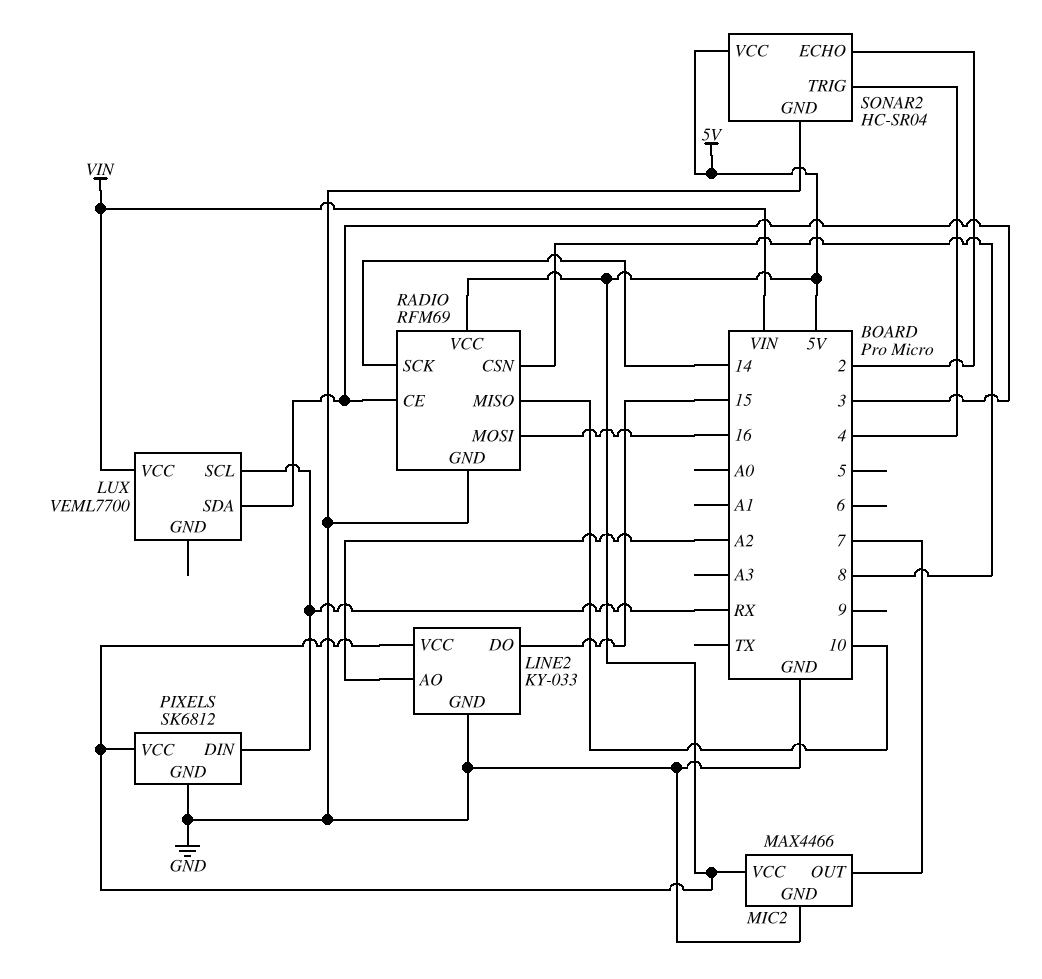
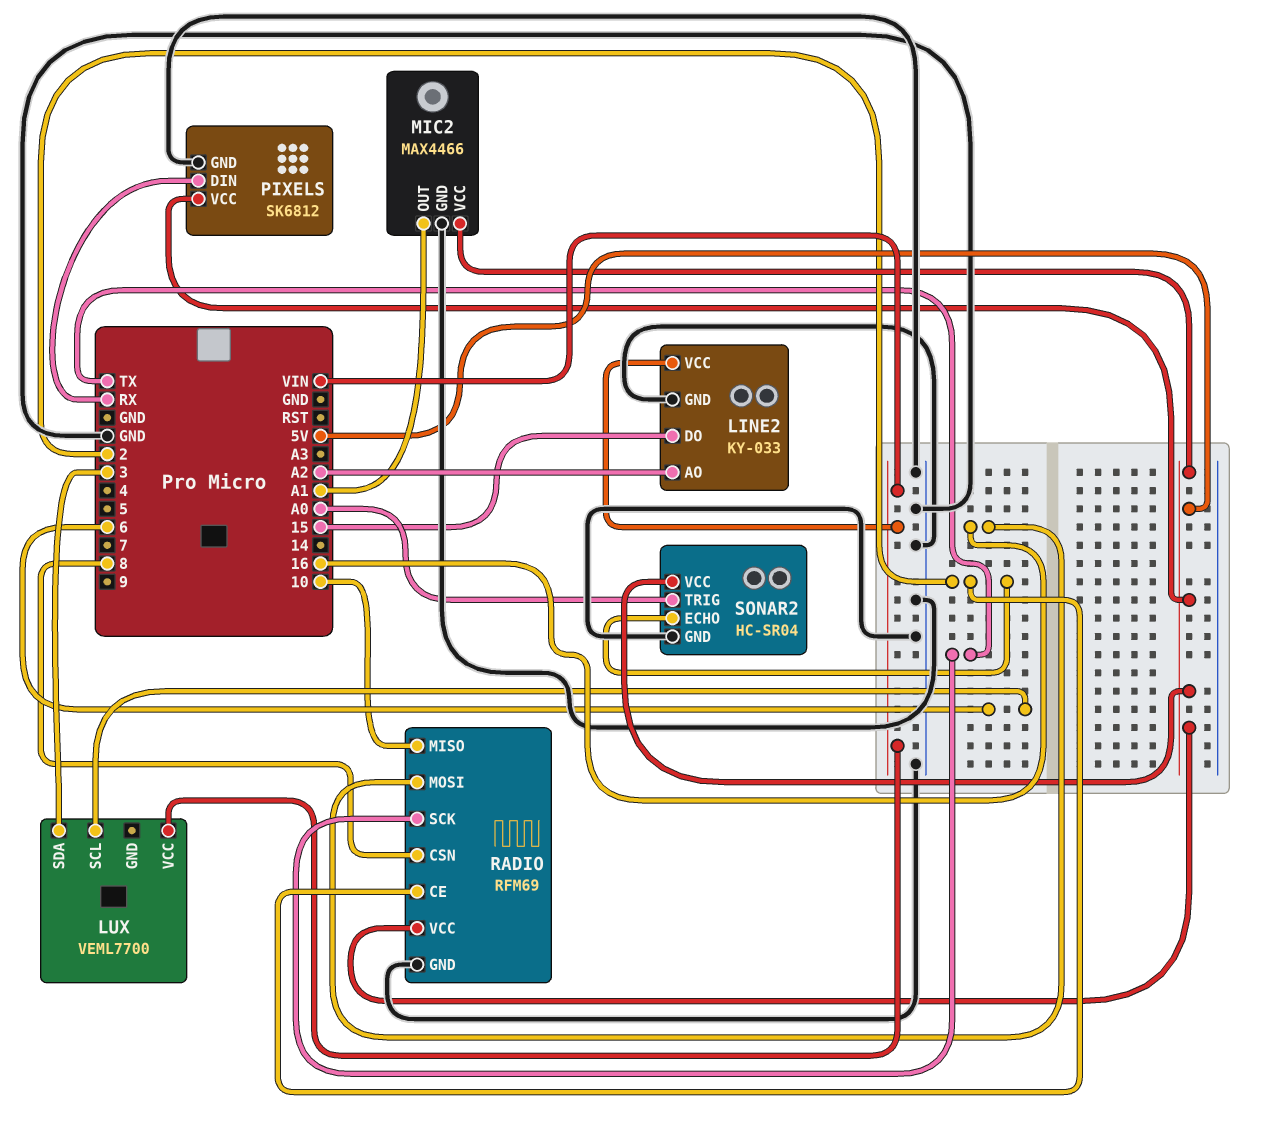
LINE2 pin VCC: 5V -> VIN
LUX pin SCL: RX -> 6
MIC2 pin OUT: 7 -> A1
RADIO pin CE: 3 -> 2
RADIO pin SCK: 14 -> TX
SONAR2 pin TRIG: 4 -> A0

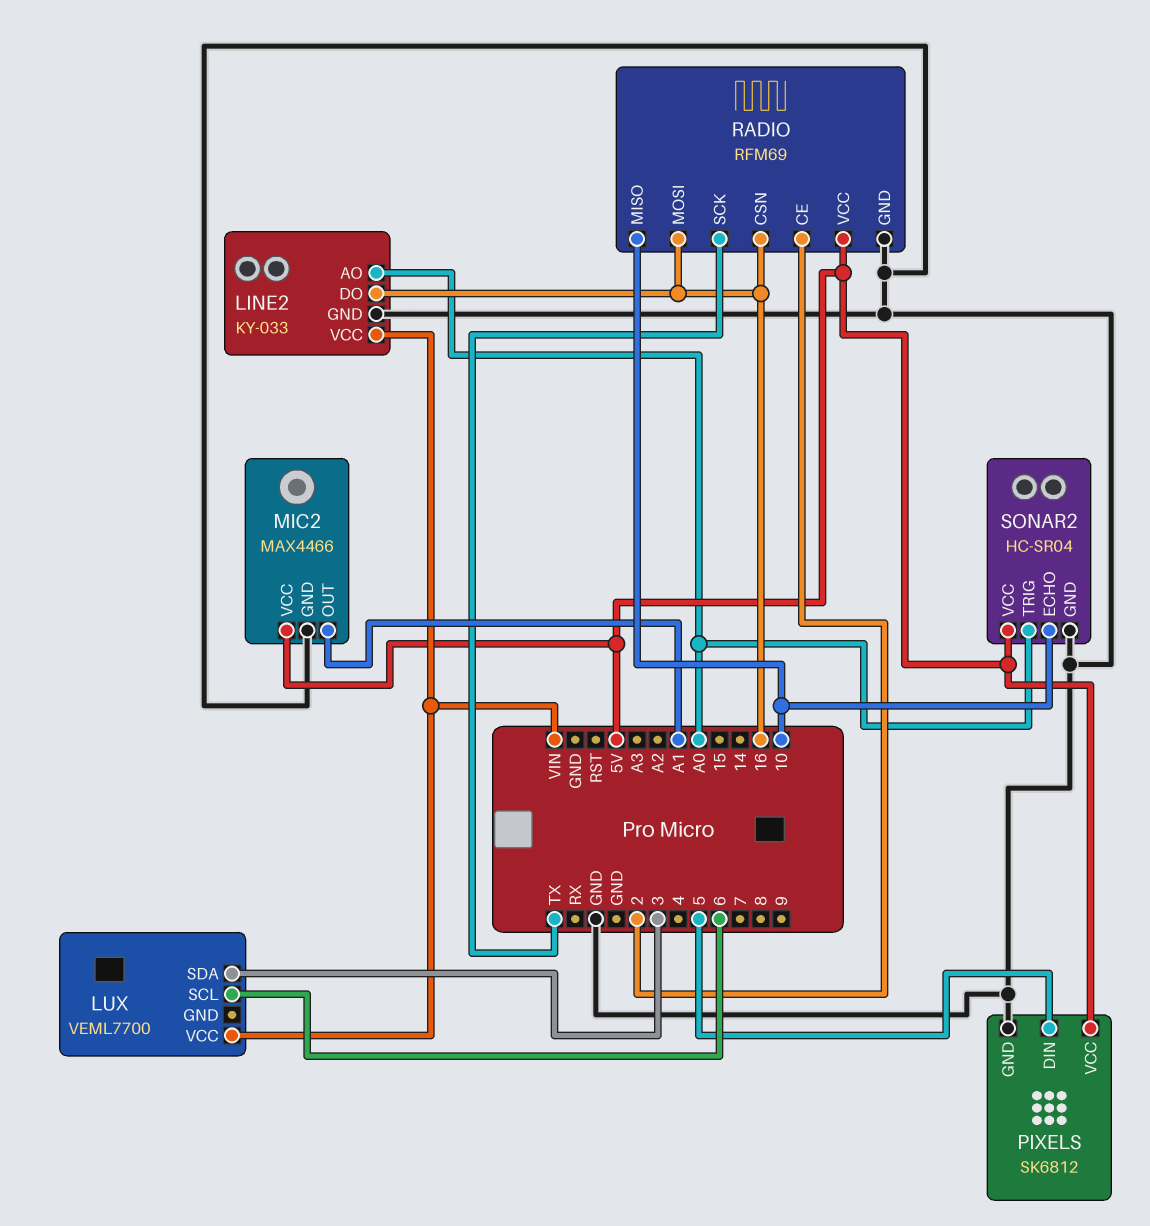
LINE2 pin AO: A2 -> A0
LINE2 pin DO: 15 -> 16
PIXELS pin DIN: RX -> 5
RADIO pin CSN: 8 -> 16
SONAR2 pin ECHO: 2 -> 10

